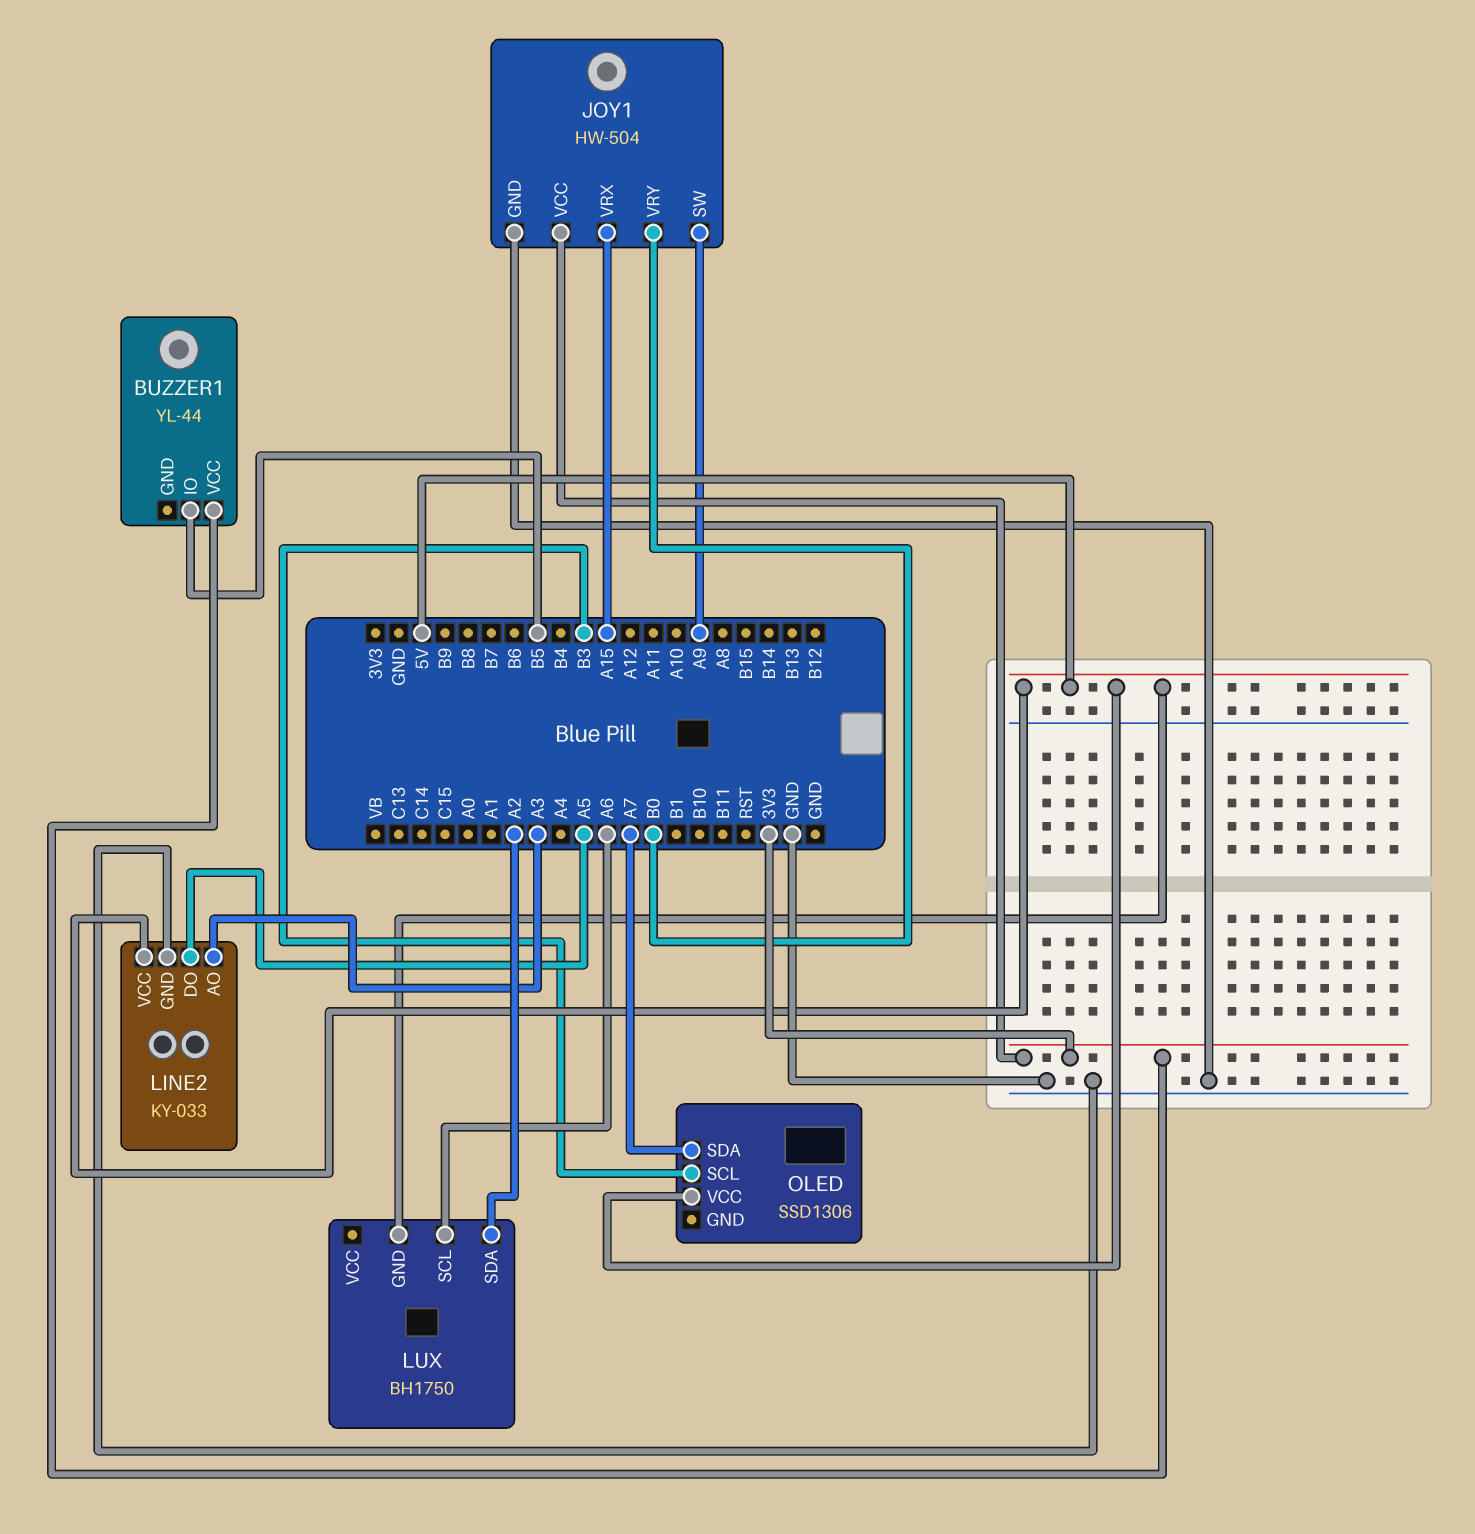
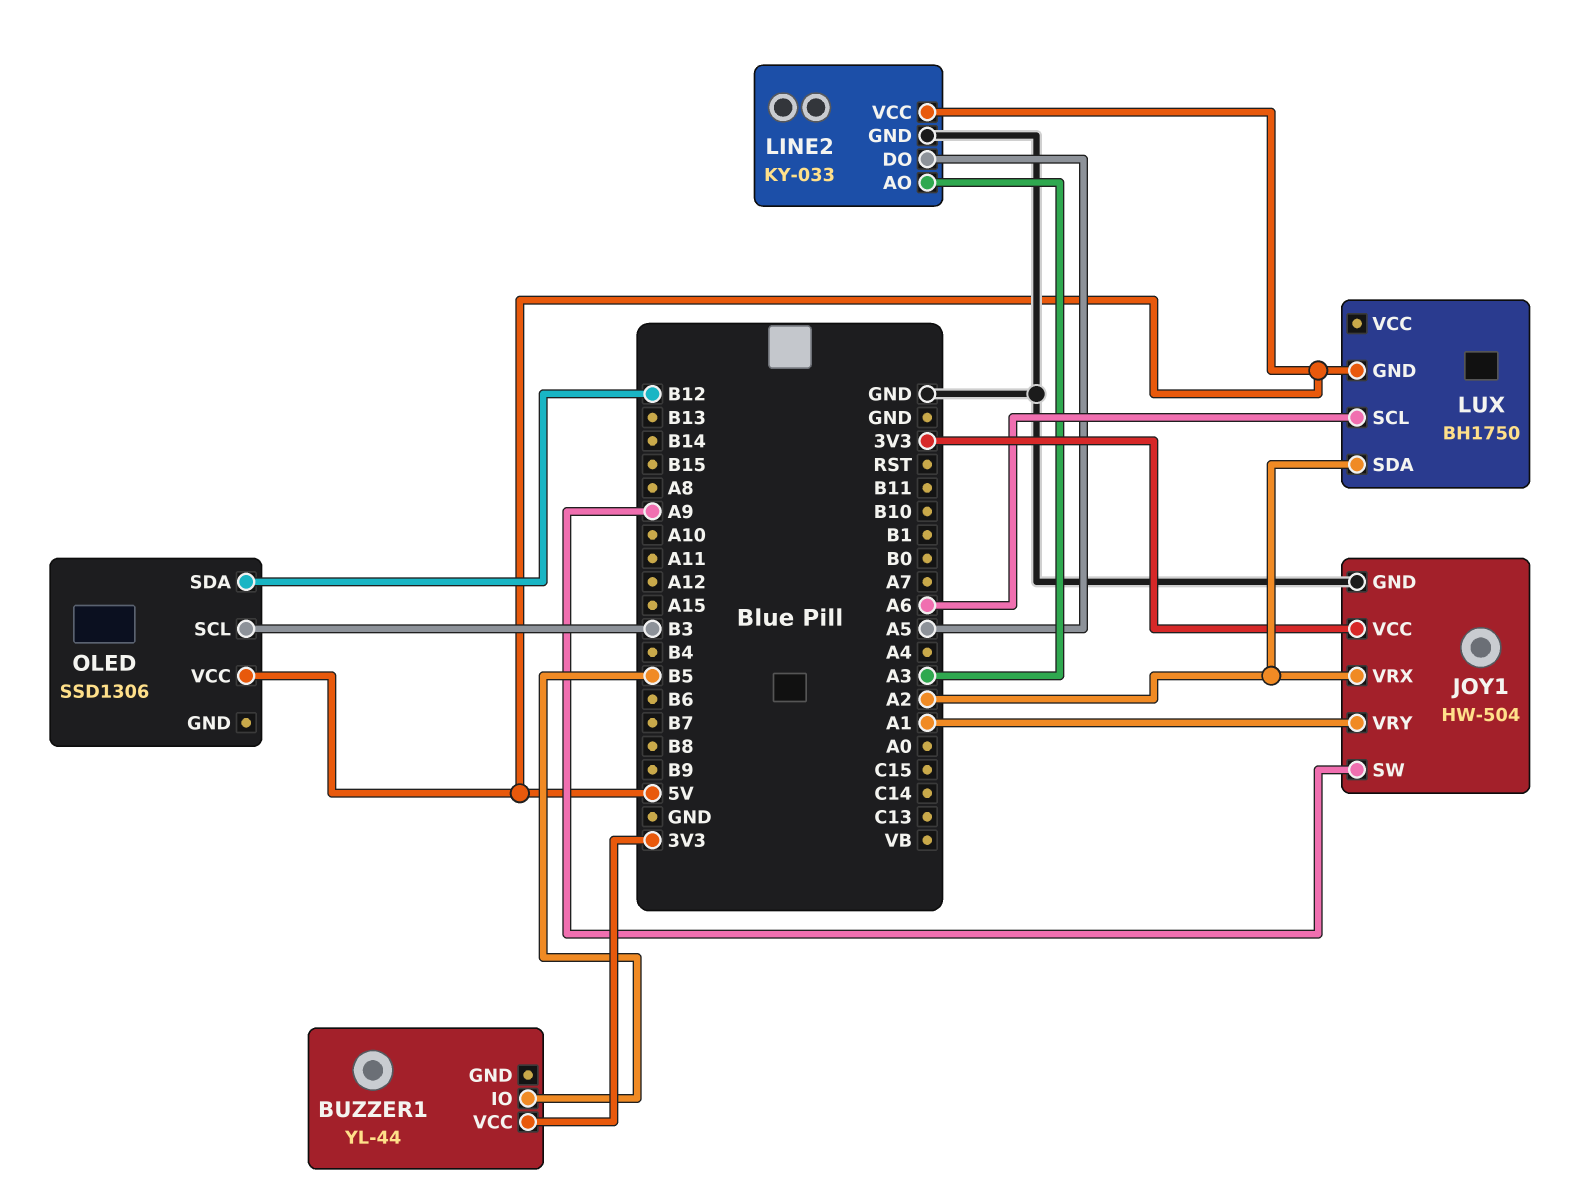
JOY1 pin VRX: A15 -> A2
JOY1 pin VRY: B0 -> A1
OLED pin SDA: A7 -> B12

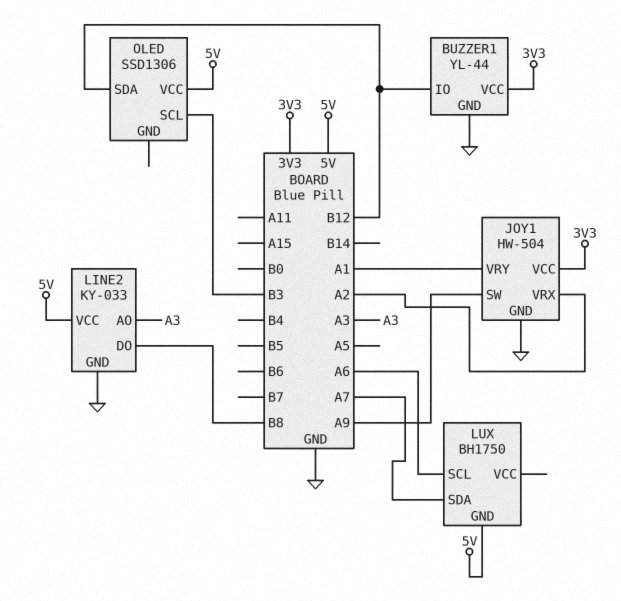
BUZZER1 pin GND: none -> GND
BUZZER1 pin IO: B5 -> B12
LINE2 pin DO: A5 -> B8
LUX pin SDA: A2 -> A7

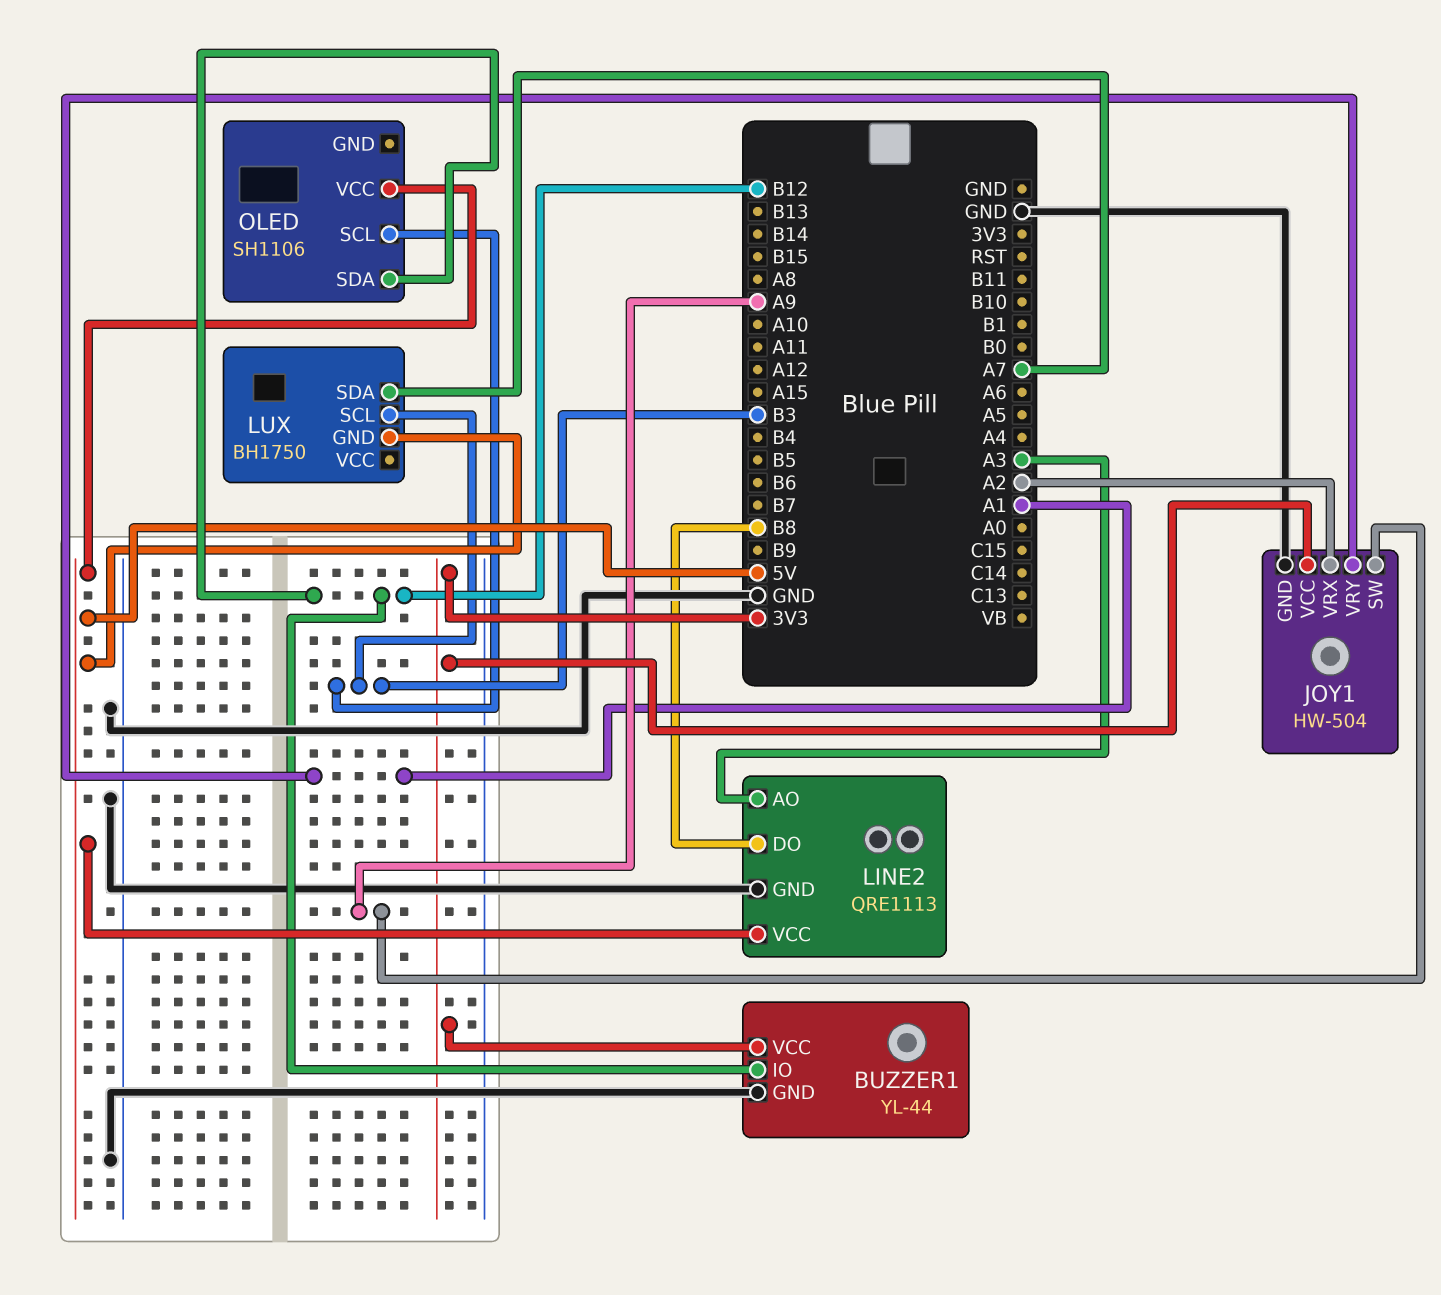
LINE2: KY-033 -> QRE1113
LUX pin SCL: A6 -> B3
OLED: SSD1306 -> SH1106

